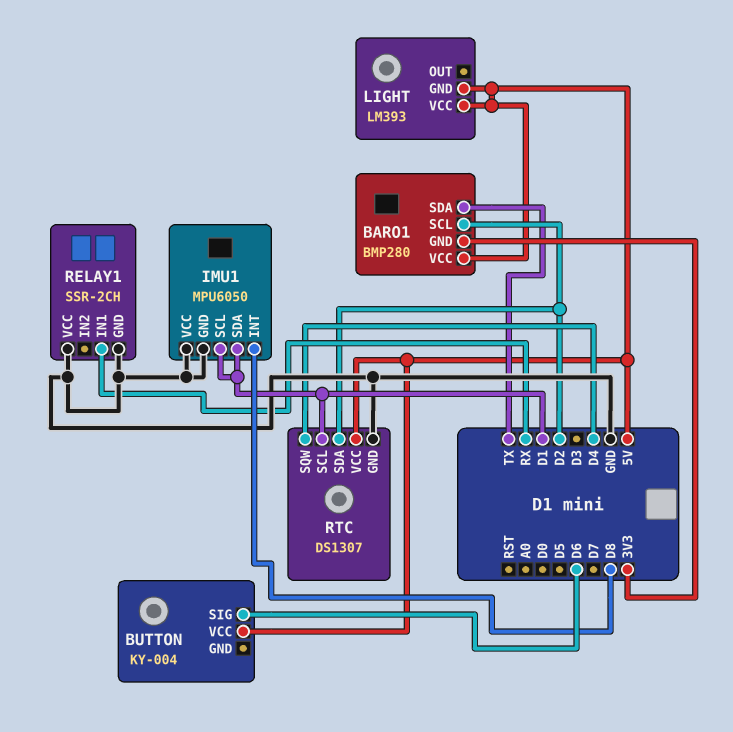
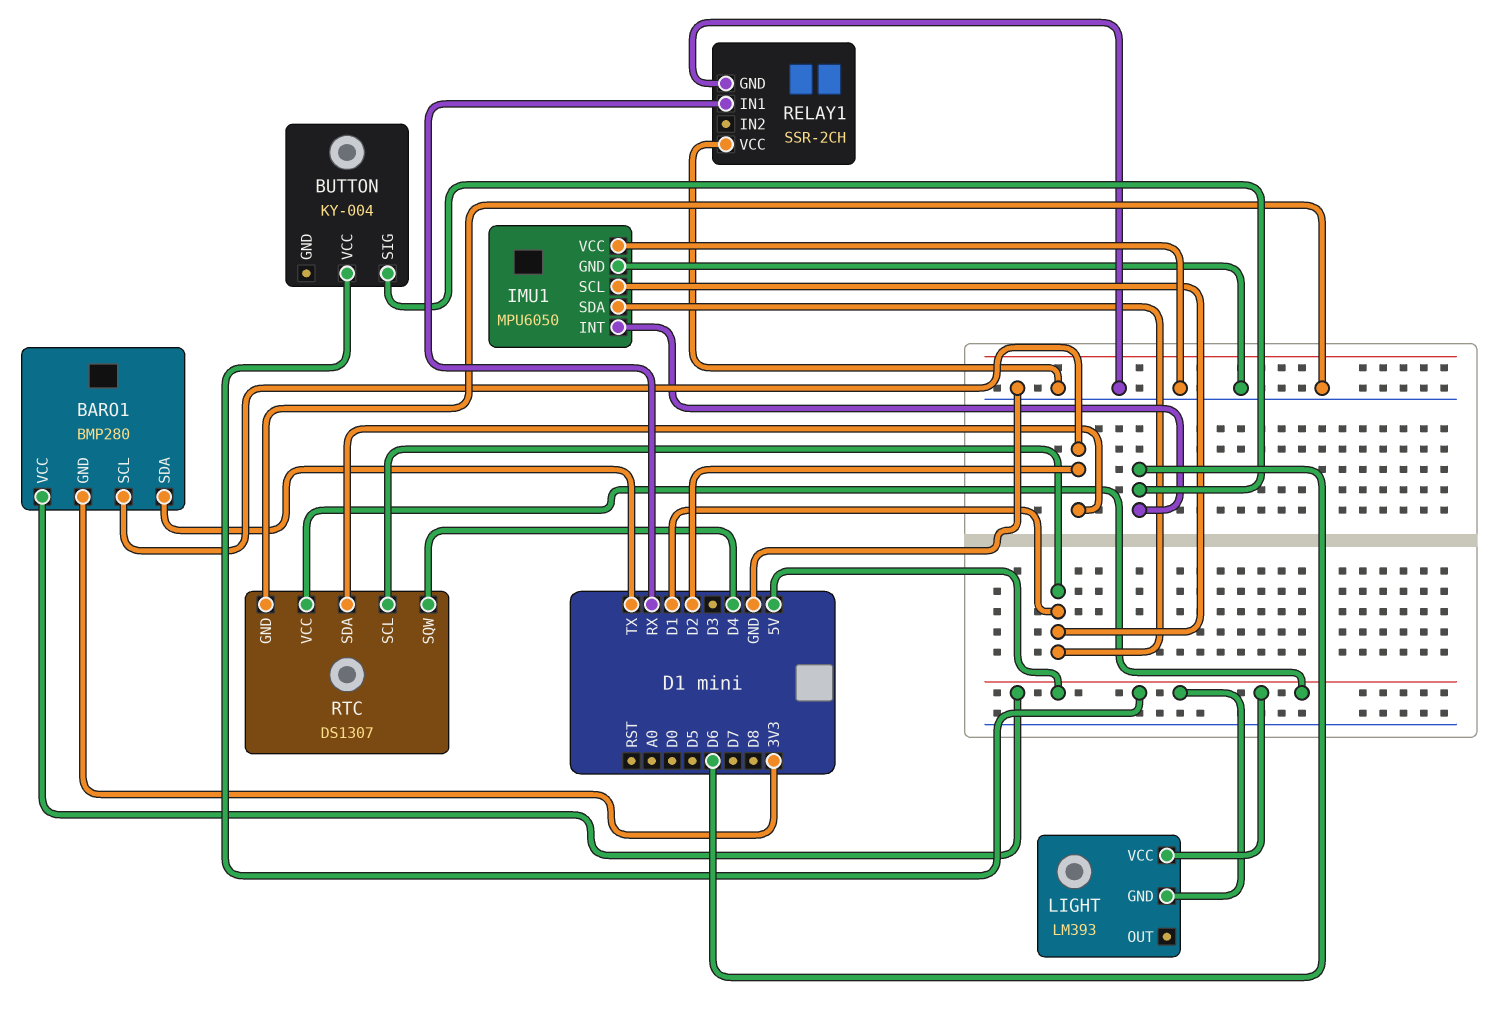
IMU1 pin INT: D8 -> D6

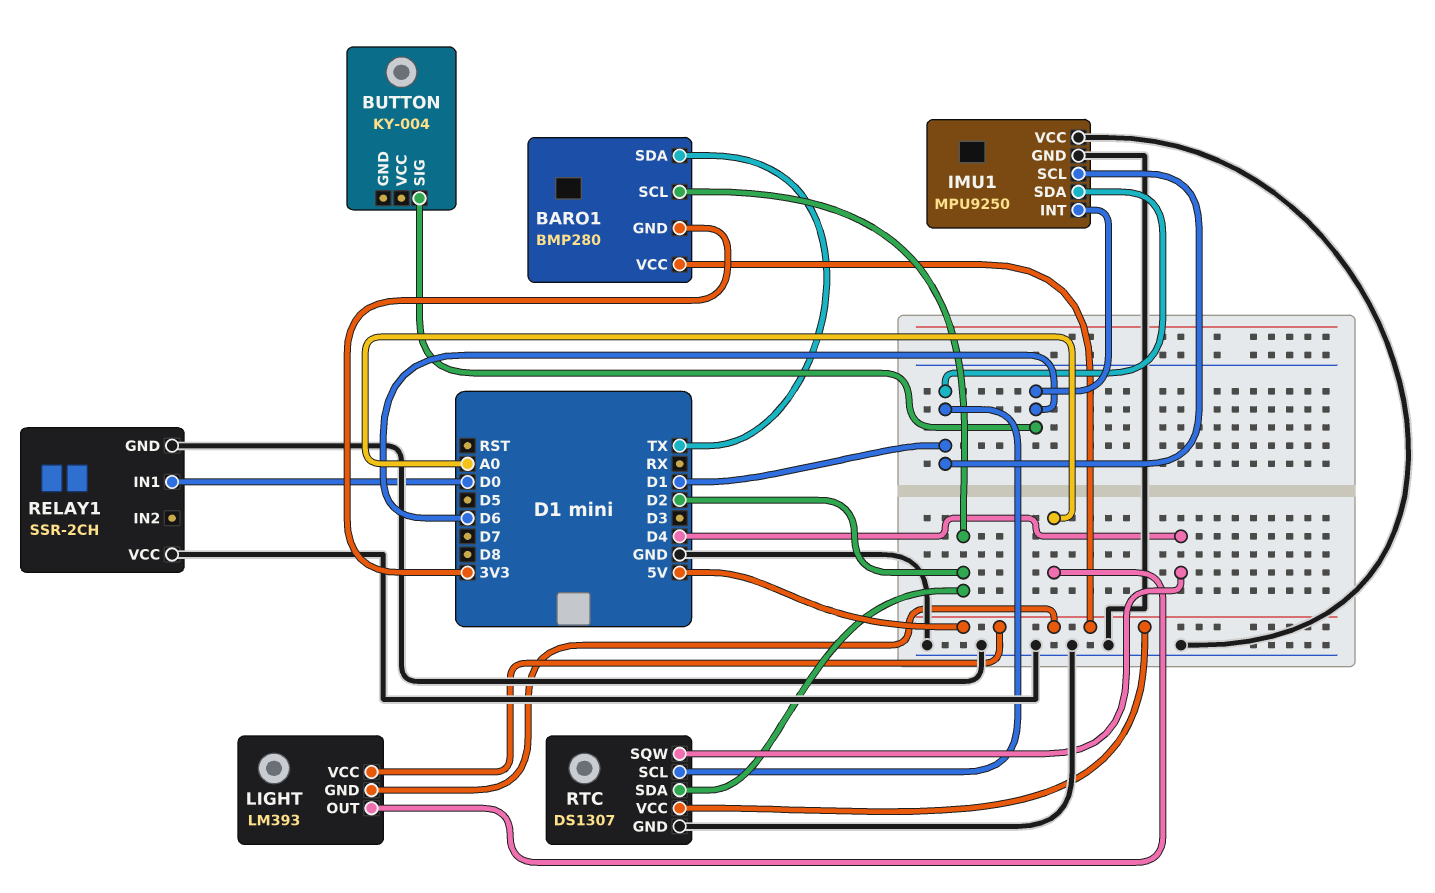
BUTTON pin VCC: 5V -> none
IMU1: MPU6050 -> MPU9250
LIGHT pin OUT: none -> A0
RELAY1 pin IN1: RX -> D0

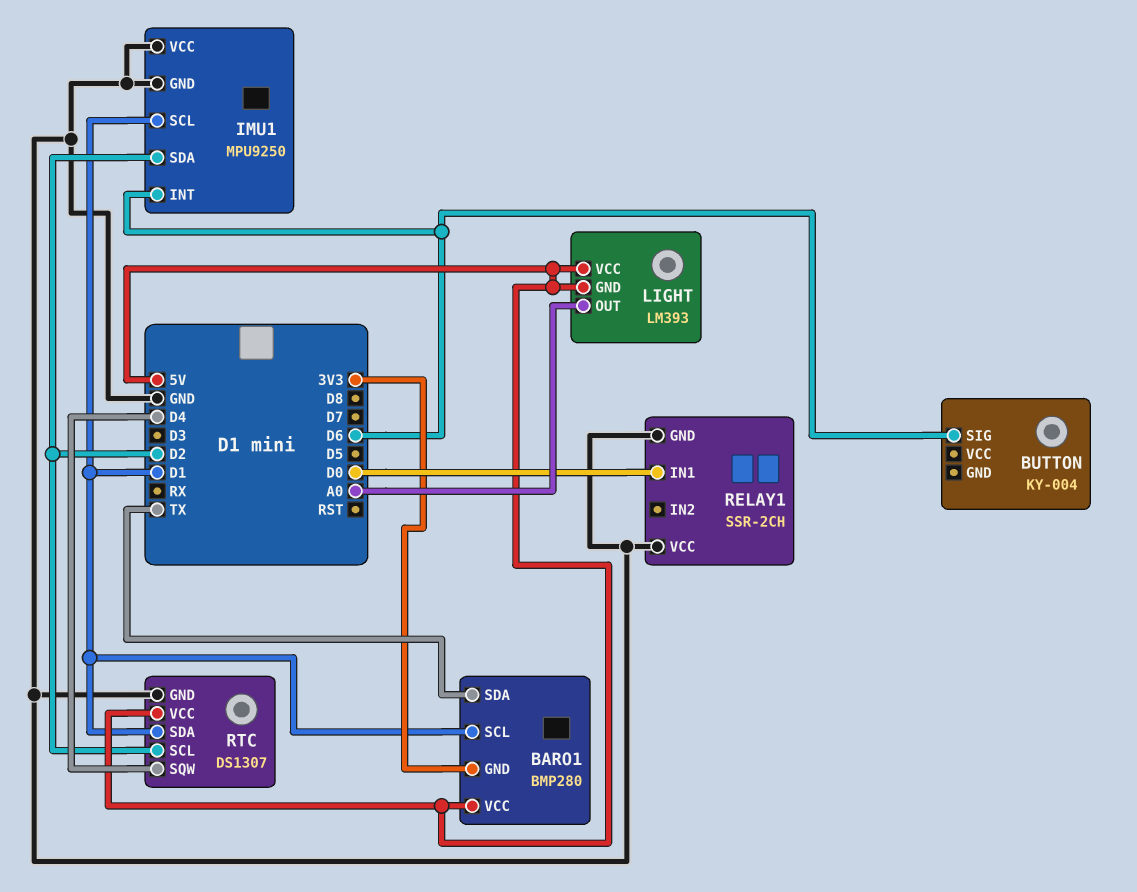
BARO1 pin SCL: D2 -> D1
IMU1 pin SDA: D1 -> D2
RTC pin SCL: D1 -> D2
RTC pin SDA: D2 -> D1

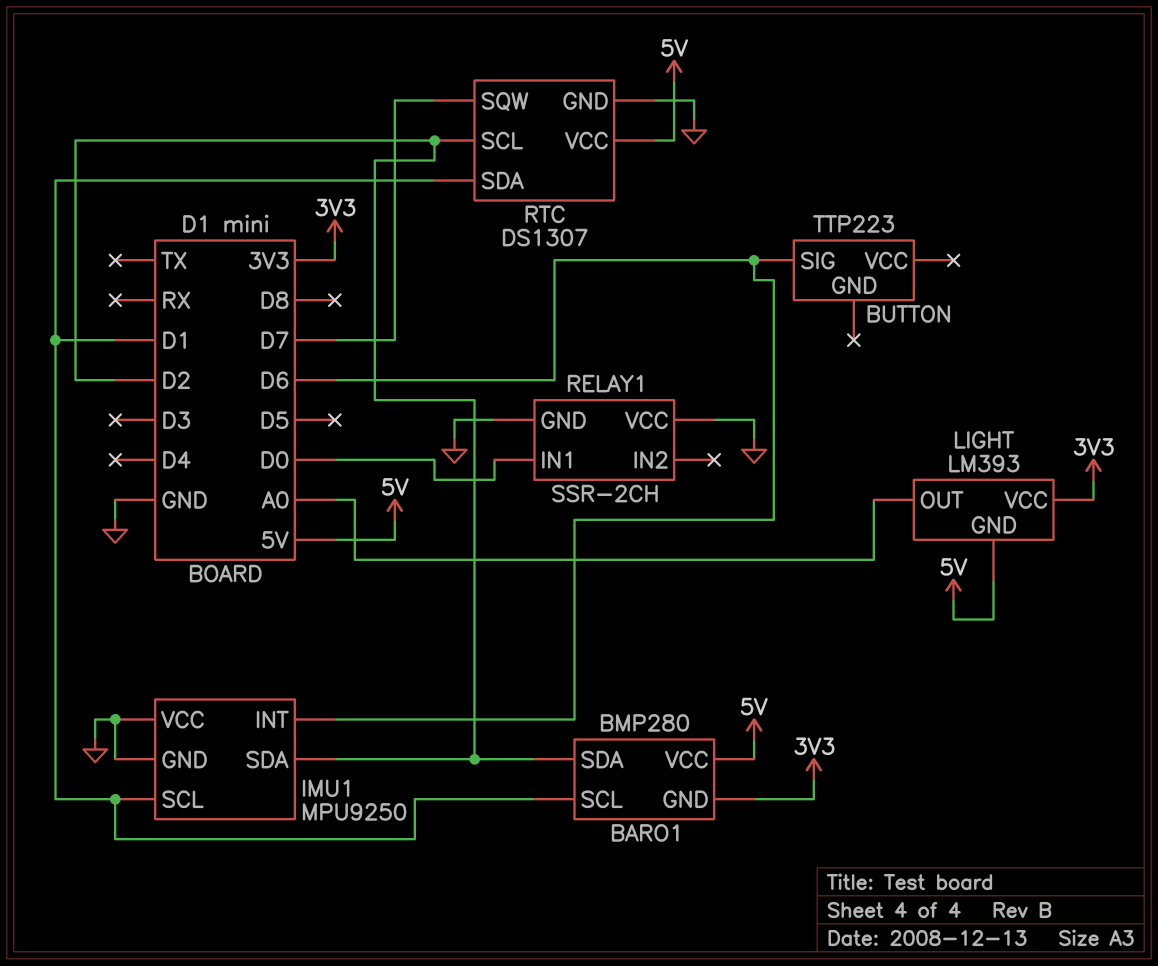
BARO1 pin SDA: TX -> D2
BUTTON: KY-004 -> TTP223
LIGHT pin VCC: 5V -> 3V3
RTC pin SQW: D4 -> D7

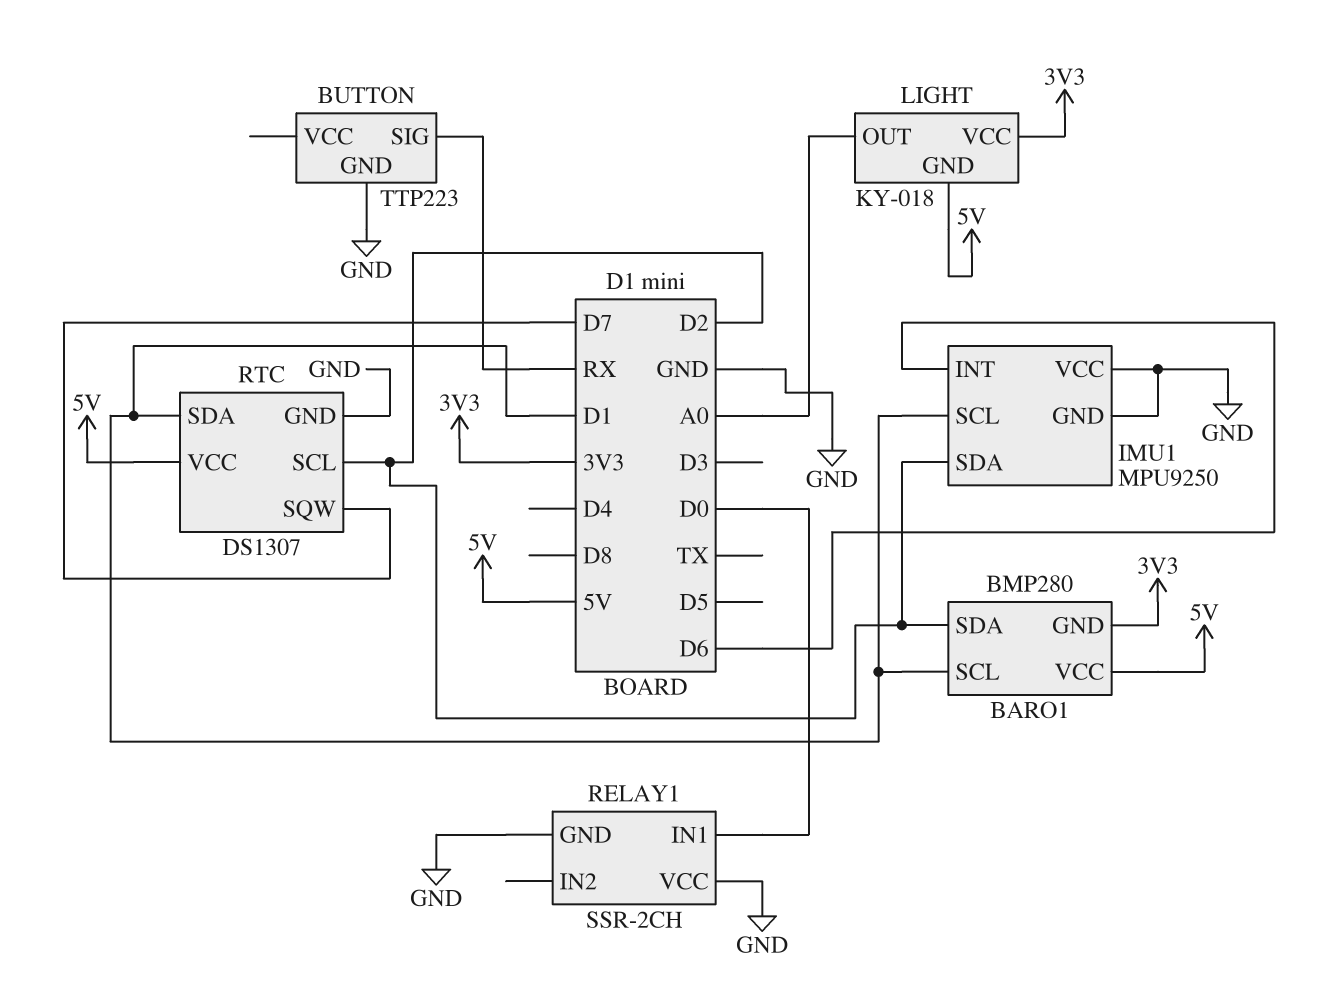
BUTTON pin GND: none -> GND
BUTTON pin SIG: D6 -> RX
LIGHT: LM393 -> KY-018

